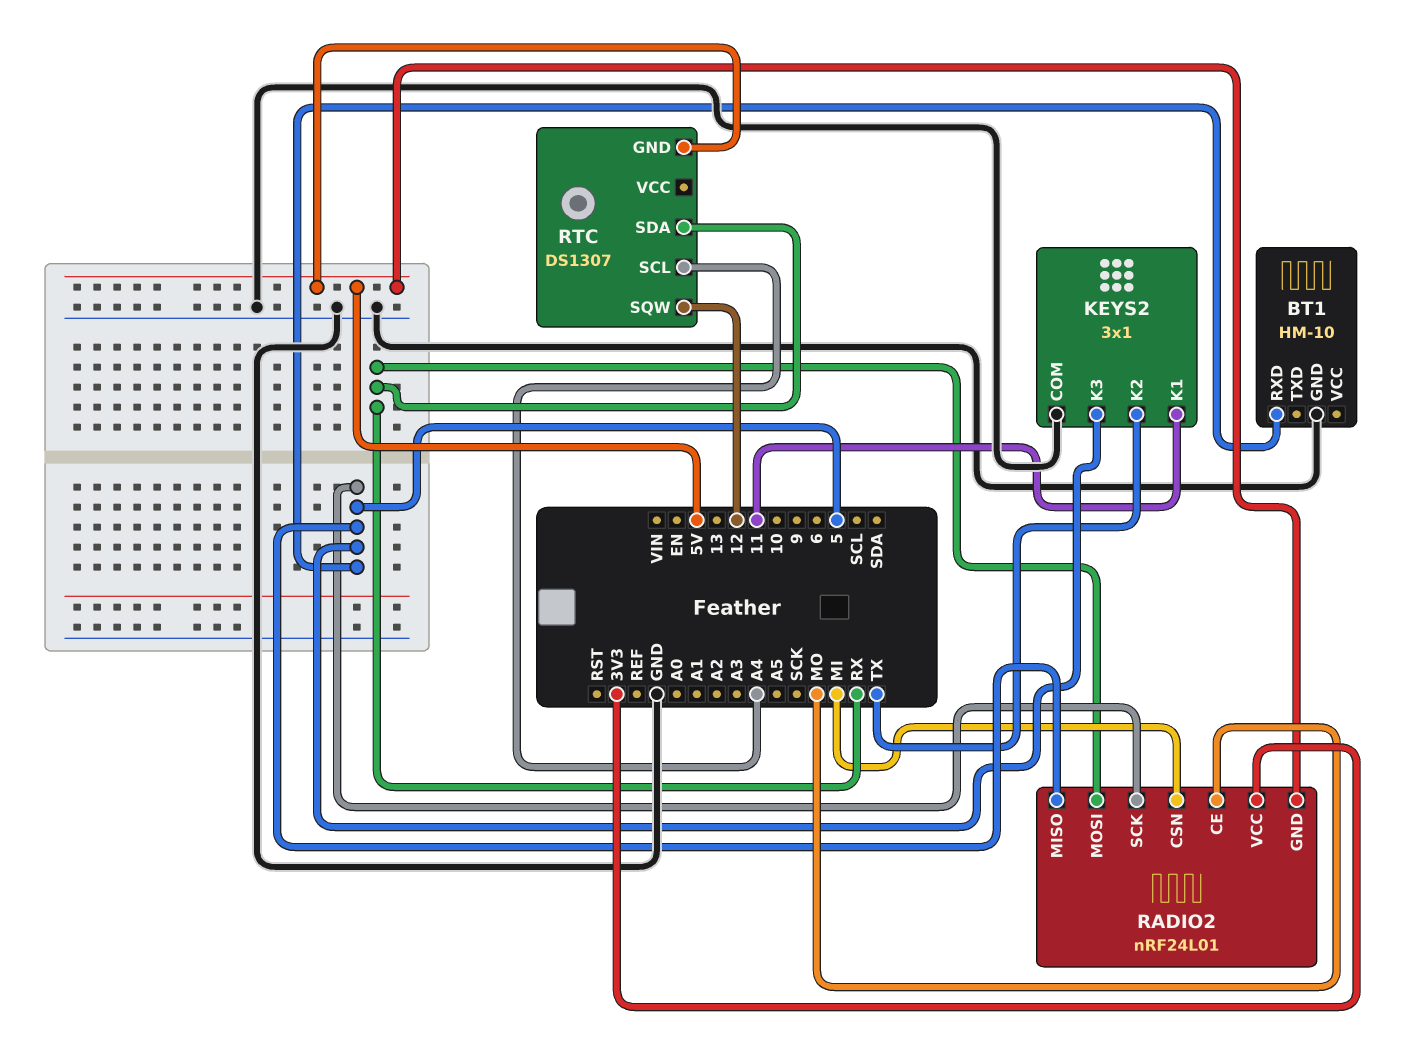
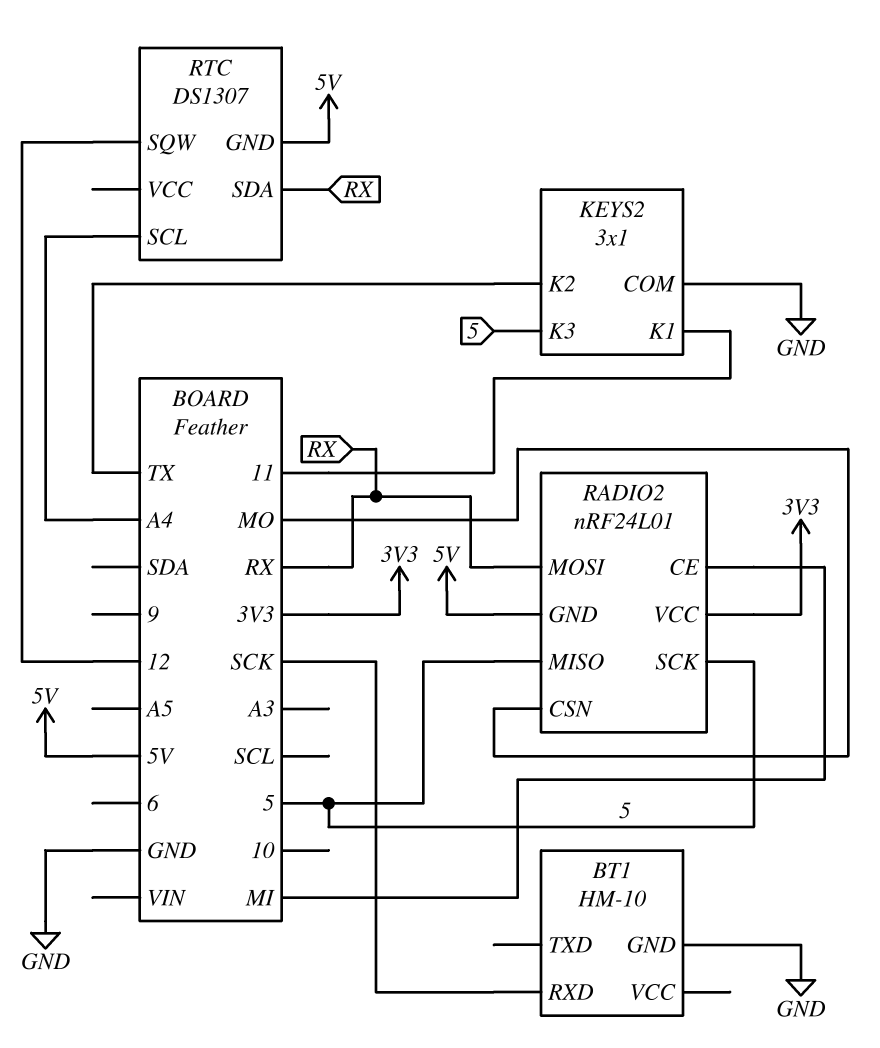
BT1 pin RXD: 5 -> SCK
RADIO2 pin CE: MO -> MI
RADIO2 pin CSN: MI -> MO

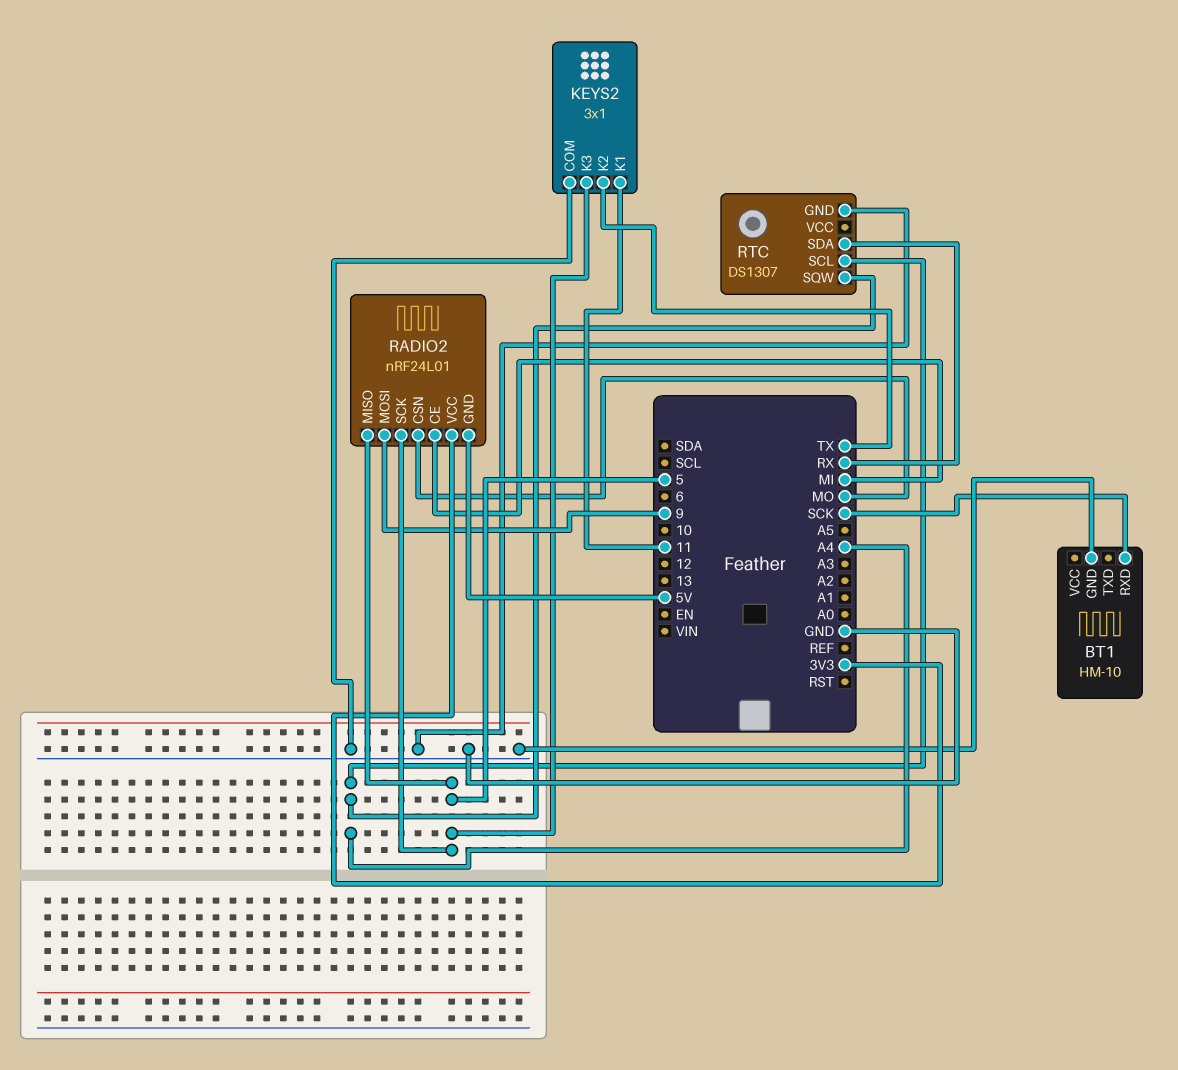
RADIO2 pin MOSI: RX -> 9
RTC pin GND: 5V -> GND
RTC pin SQW: 12 -> A4

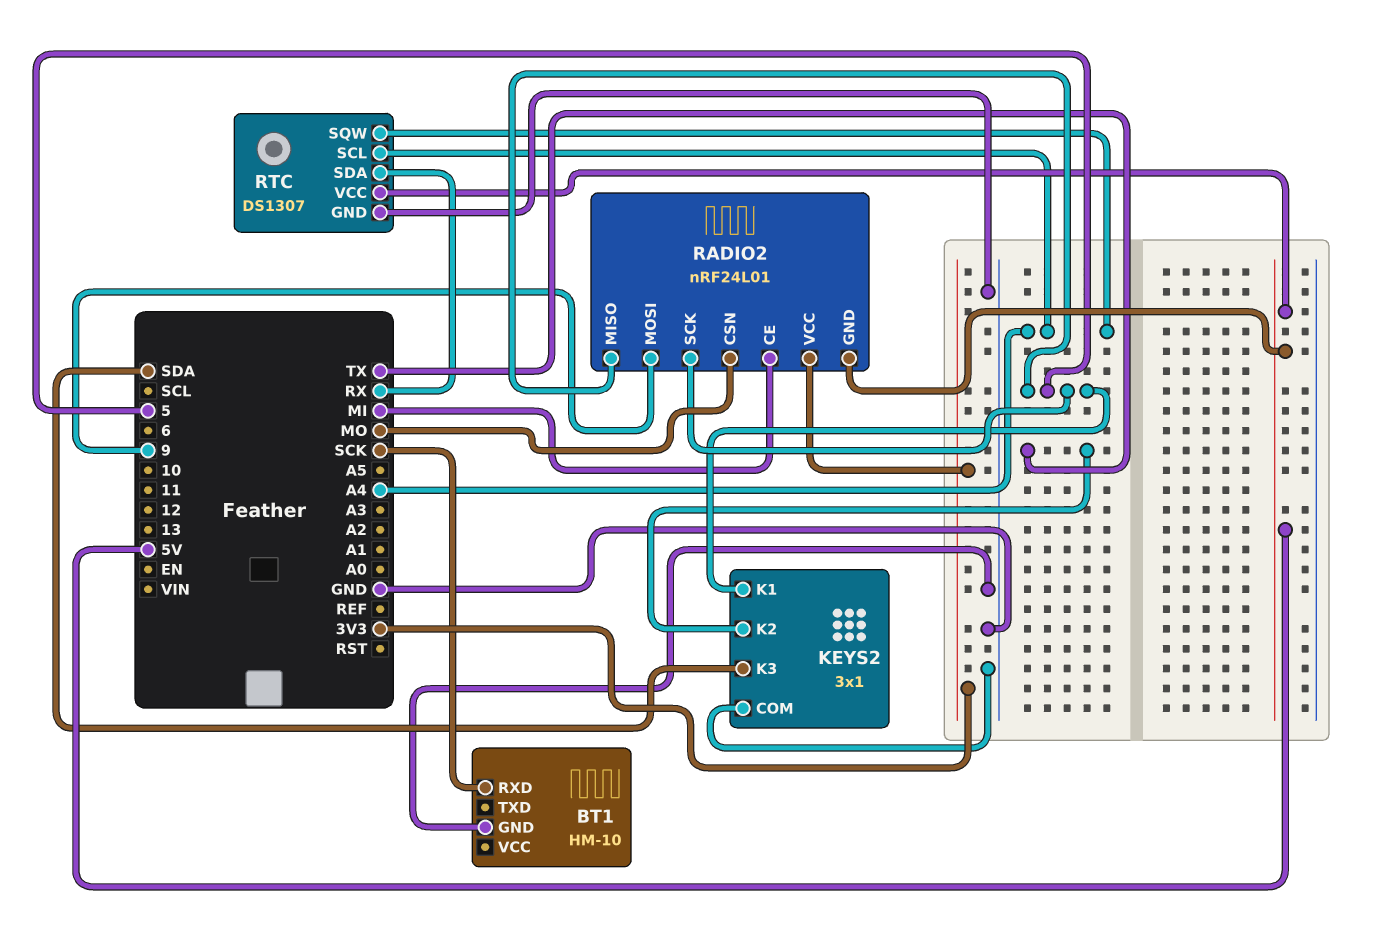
KEYS2 pin K1: 11 -> 5
KEYS2 pin K3: 5 -> SDA
RTC pin VCC: none -> 5V

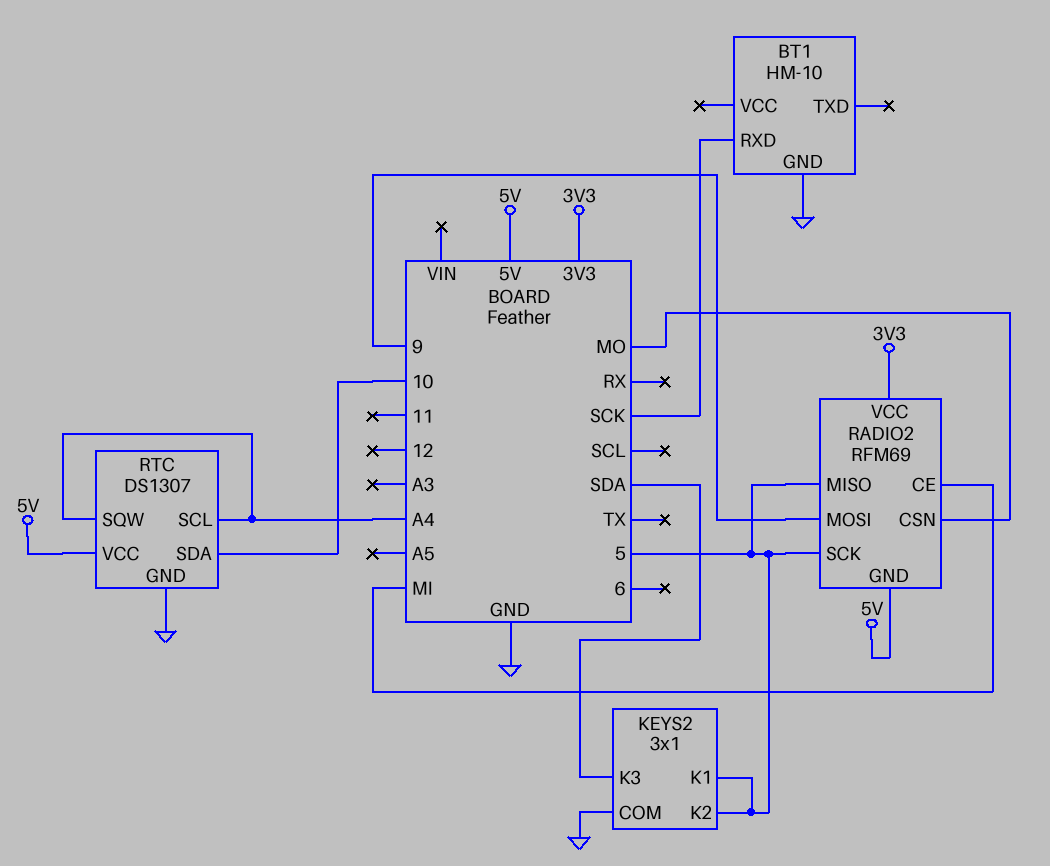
KEYS2 pin K2: TX -> 5
RADIO2: nRF24L01 -> RFM69
RTC pin SDA: RX -> 10

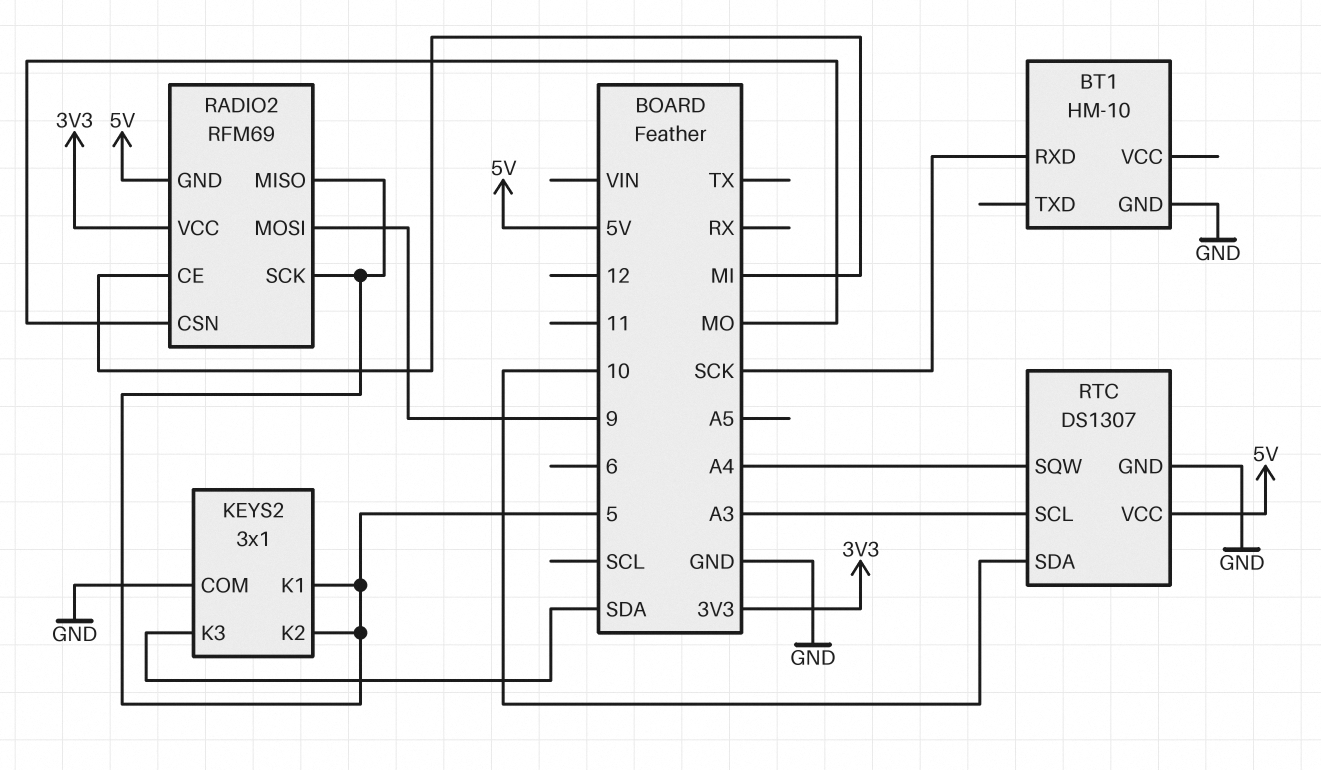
RTC pin SCL: A4 -> A3

